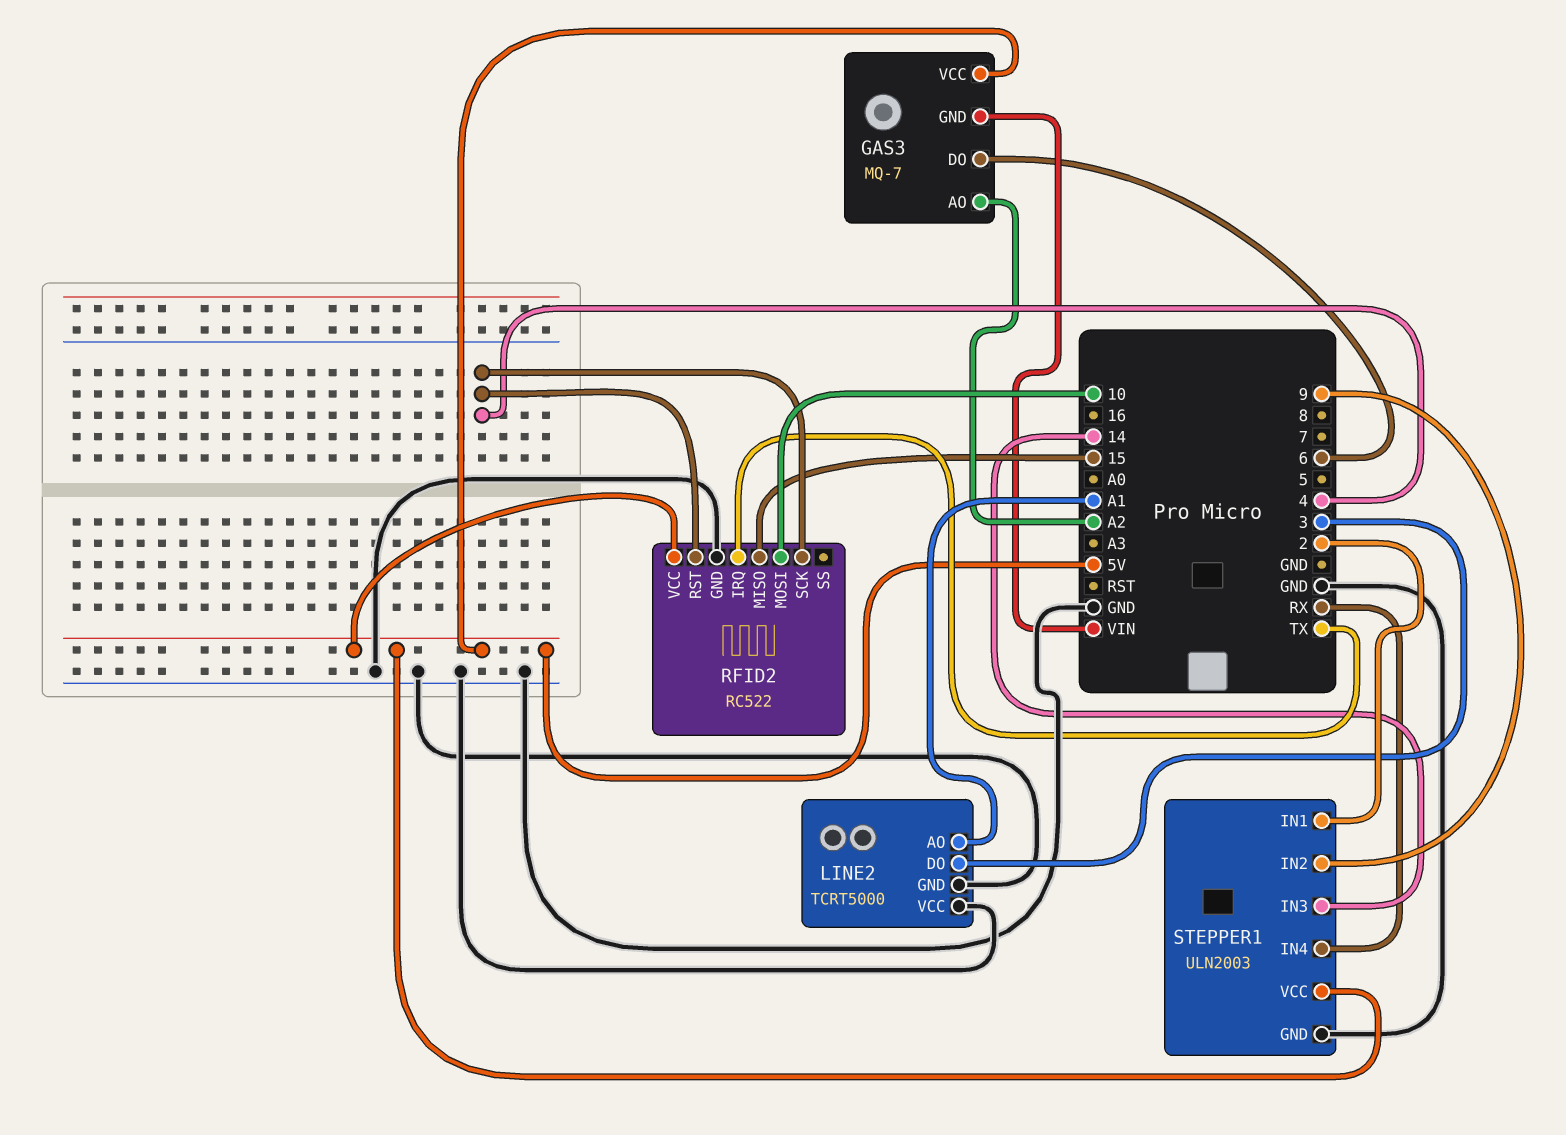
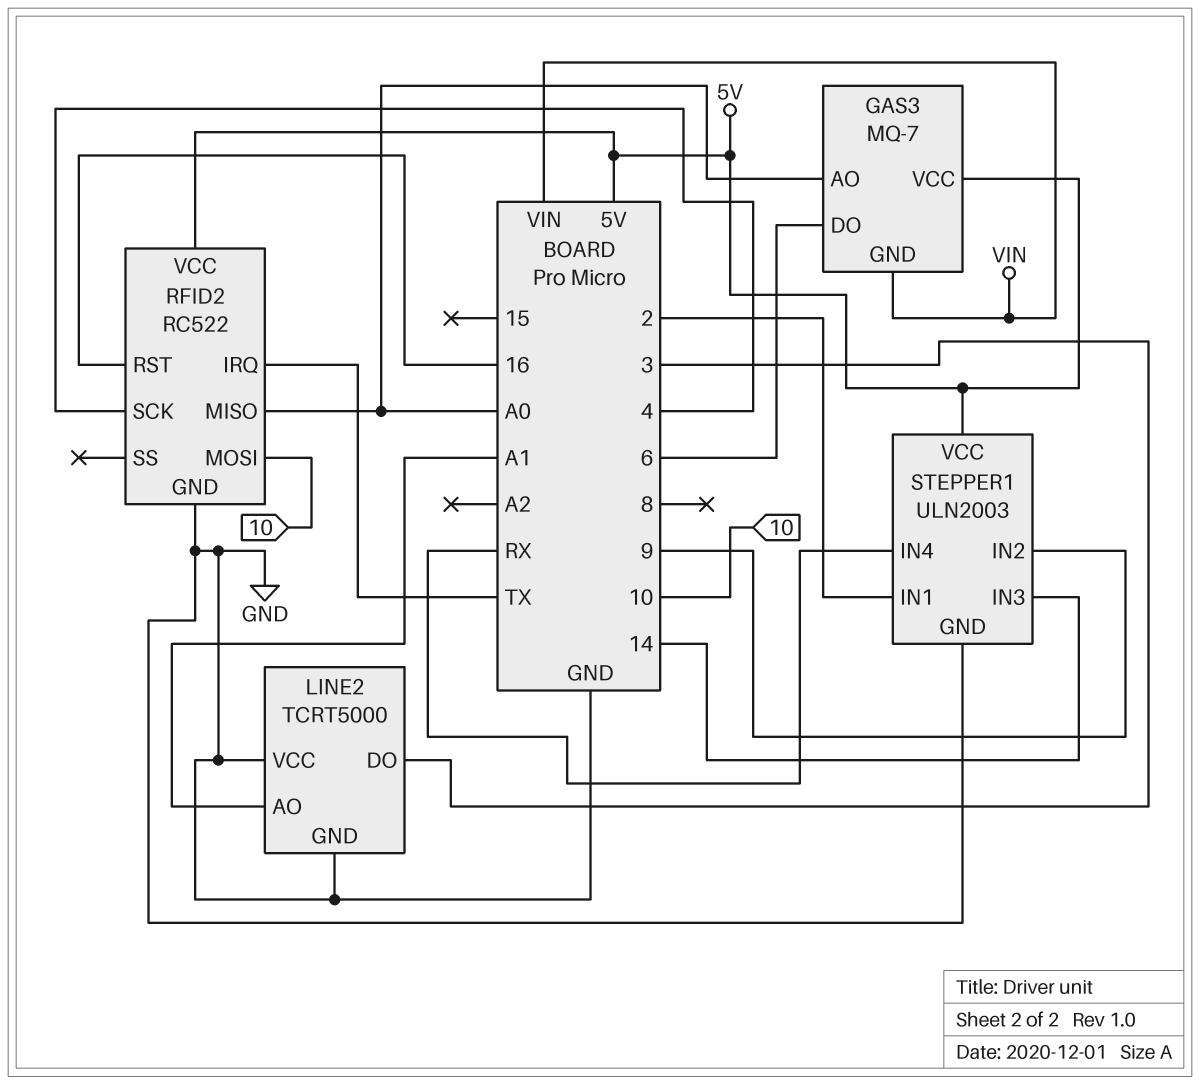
GAS3 pin AO: A2 -> A0
RFID2 pin MISO: 15 -> A0
RFID2 pin RST: 4 -> 16

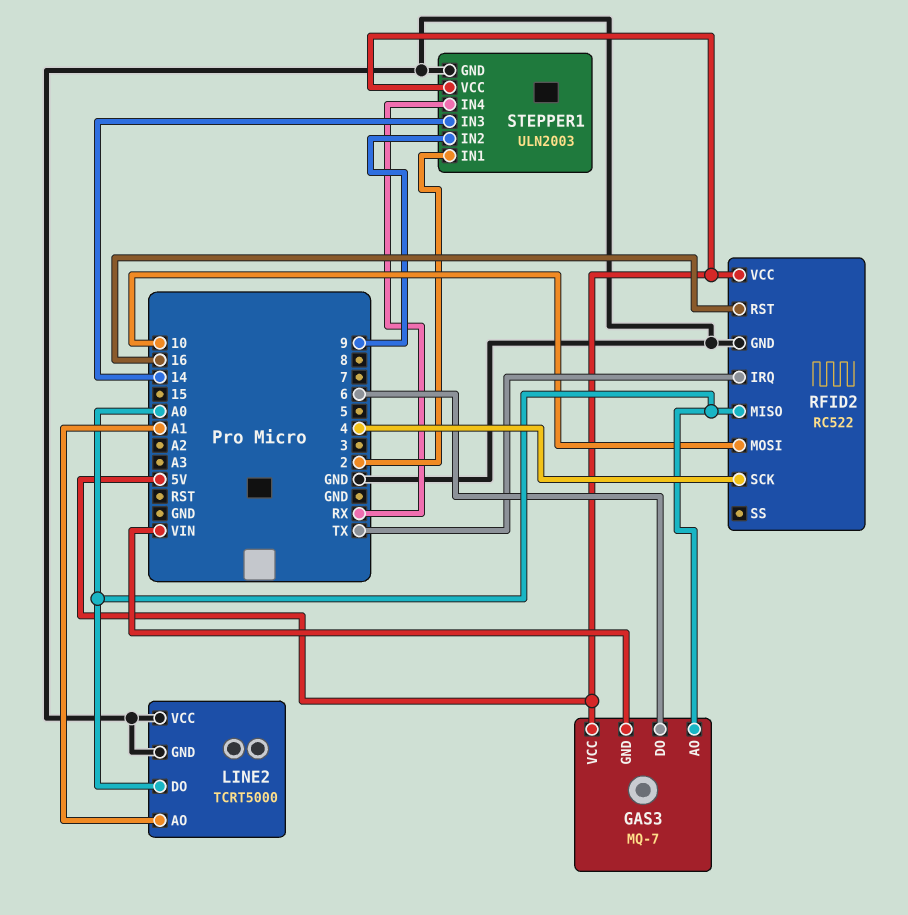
LINE2 pin DO: 3 -> A0

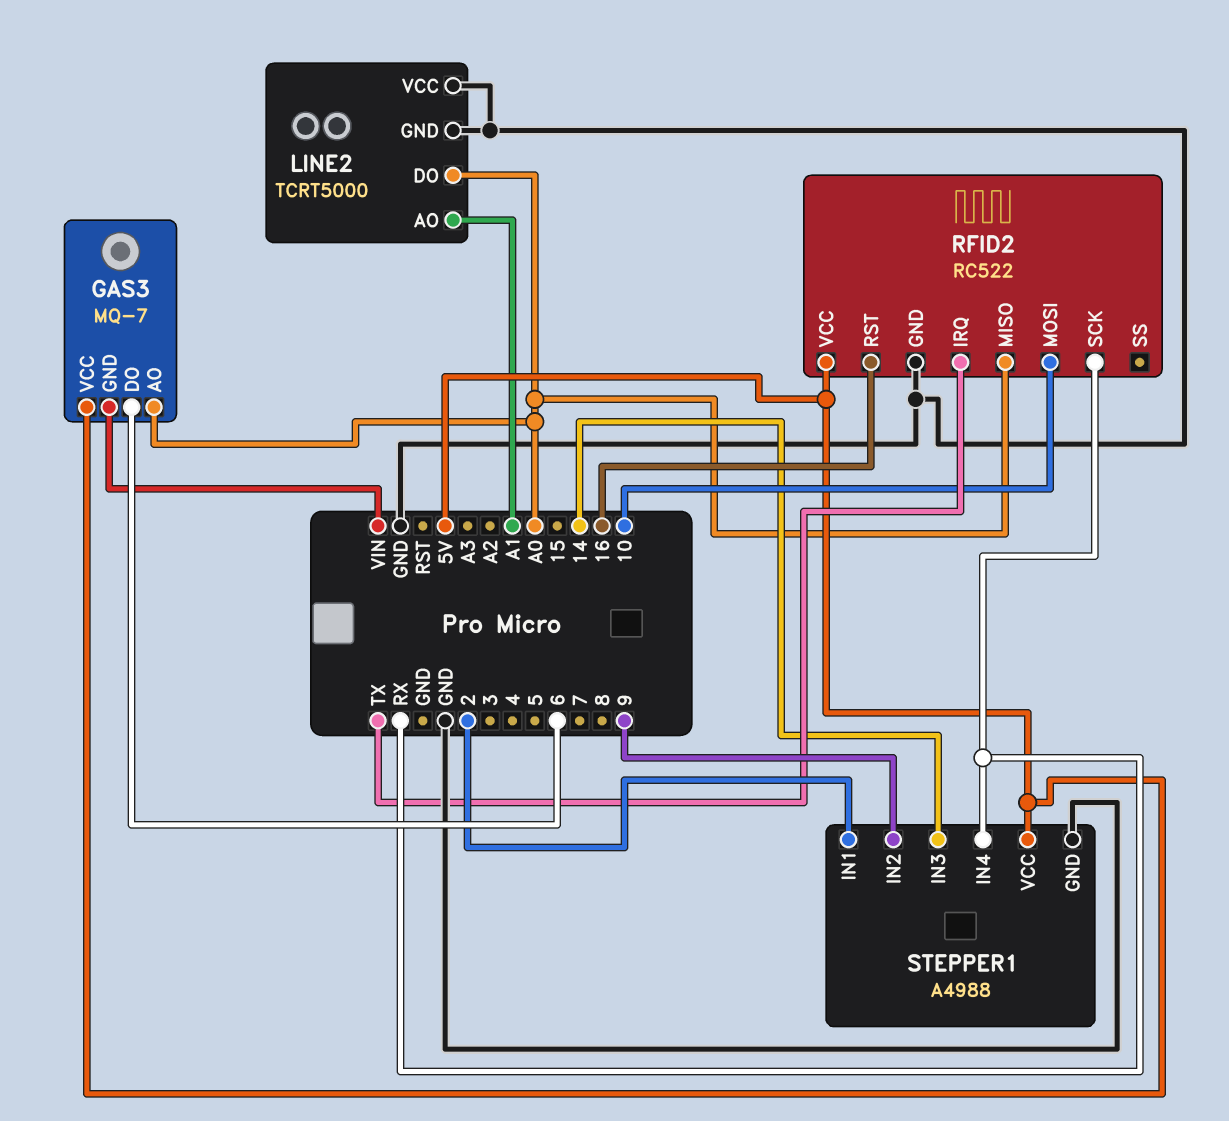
RFID2 pin SCK: 4 -> RX
STEPPER1: ULN2003 -> A4988

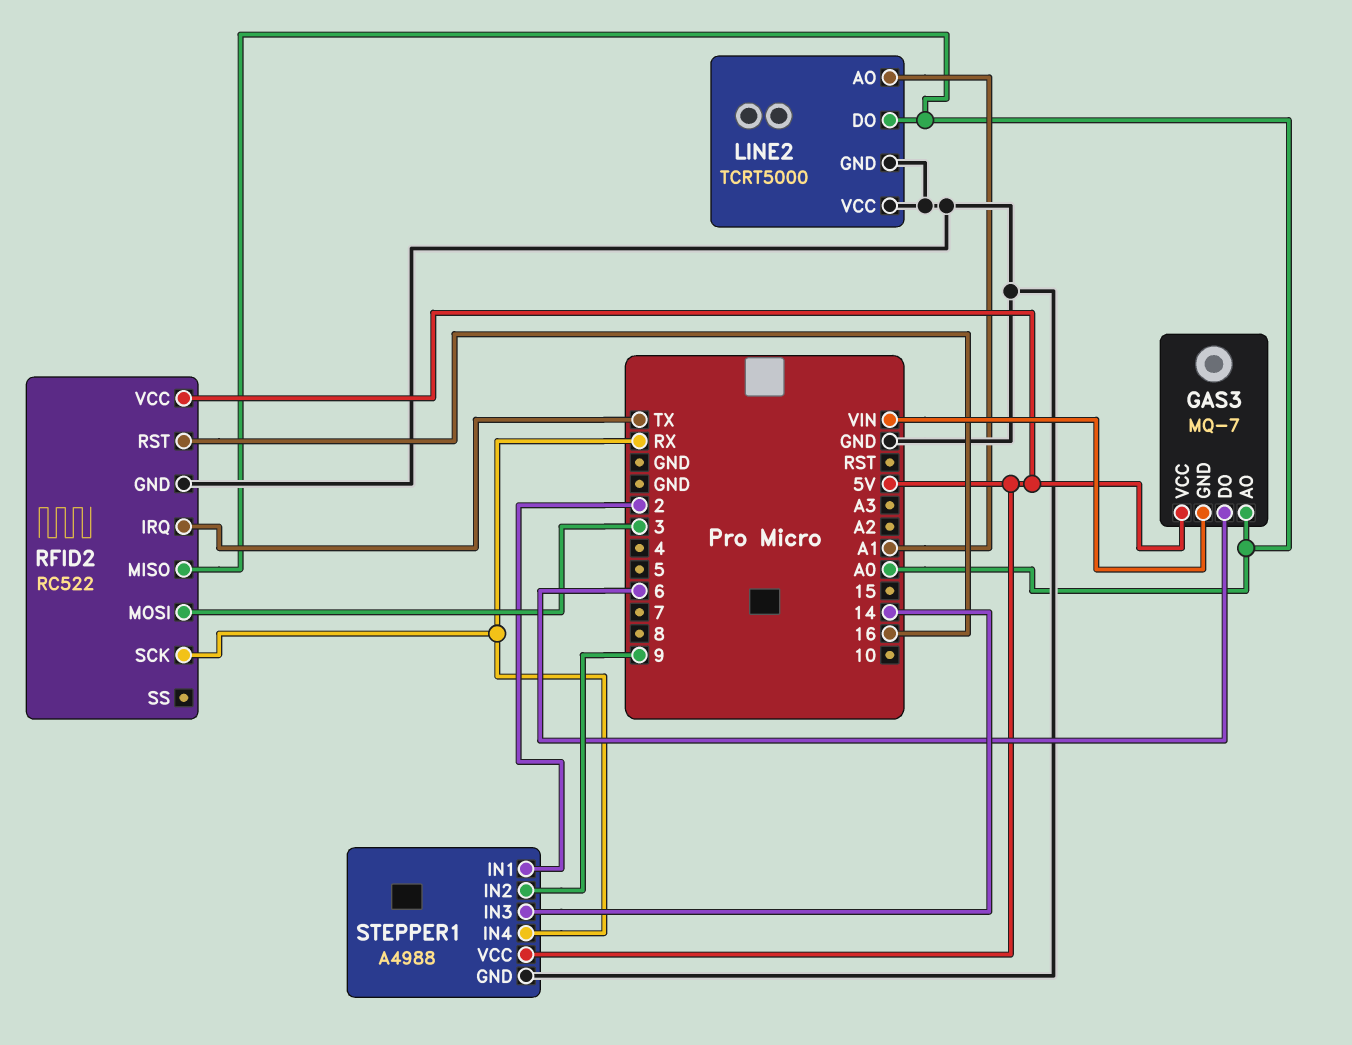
RFID2 pin MOSI: 10 -> 3

